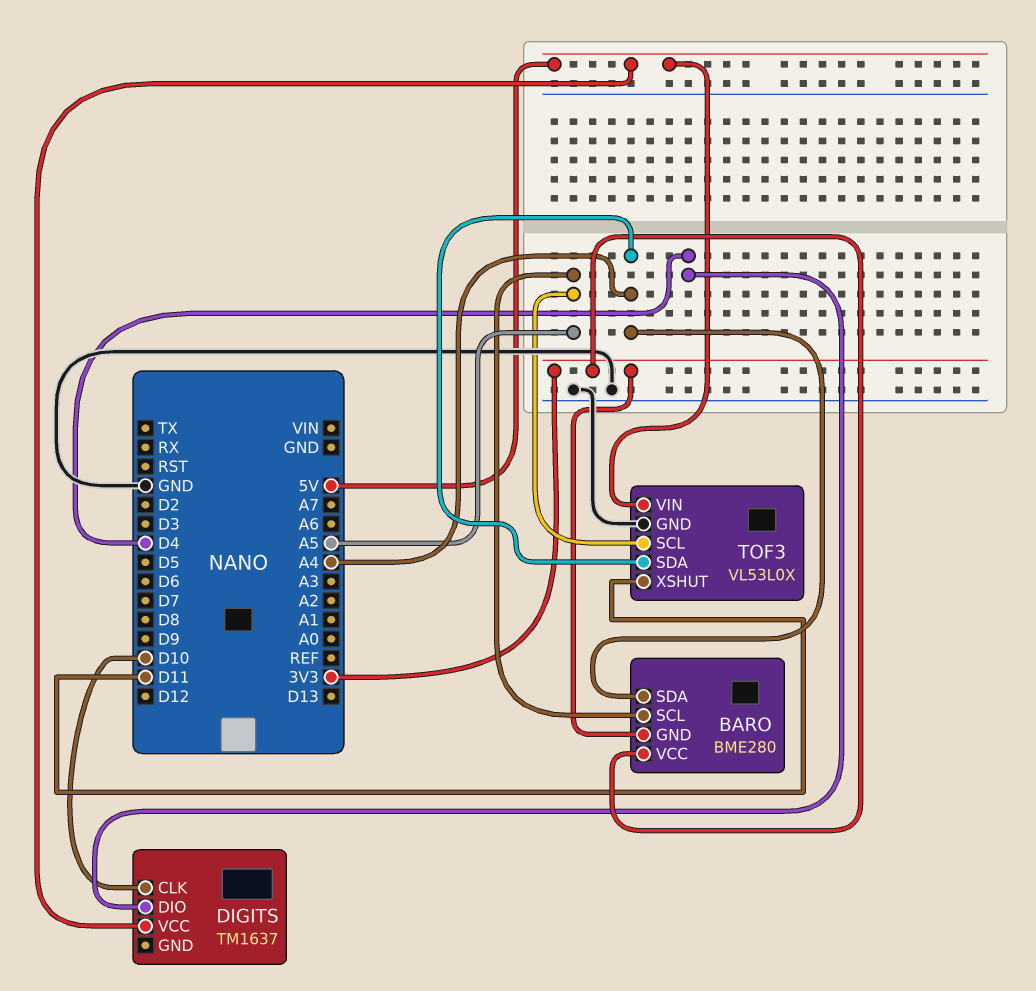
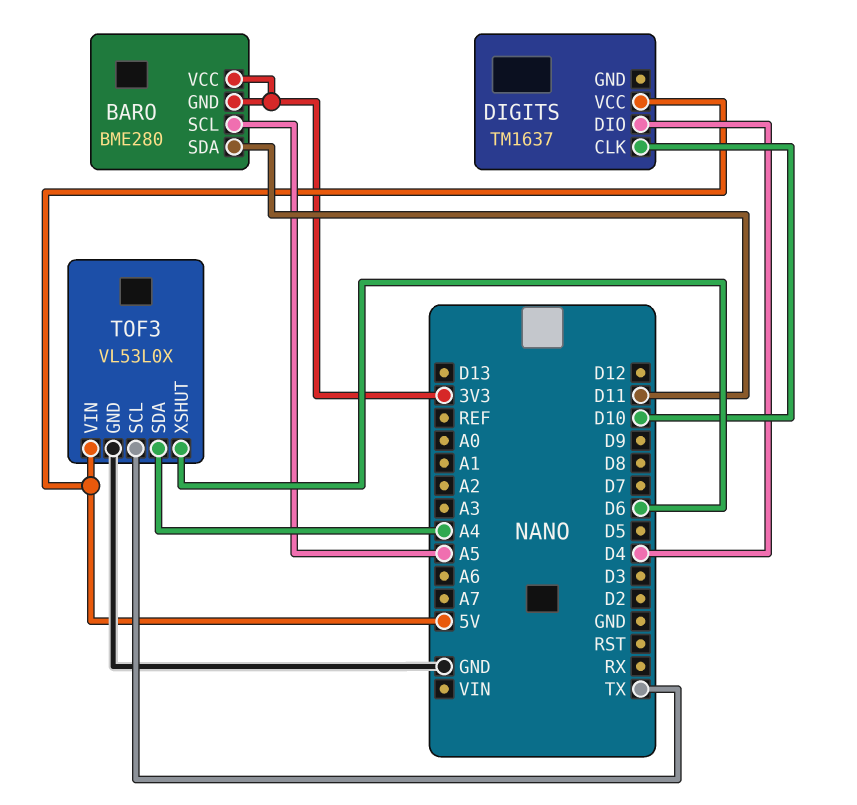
BARO pin SDA: A4 -> D11
TOF3 pin SCL: A5 -> TX
TOF3 pin XSHUT: D11 -> D6

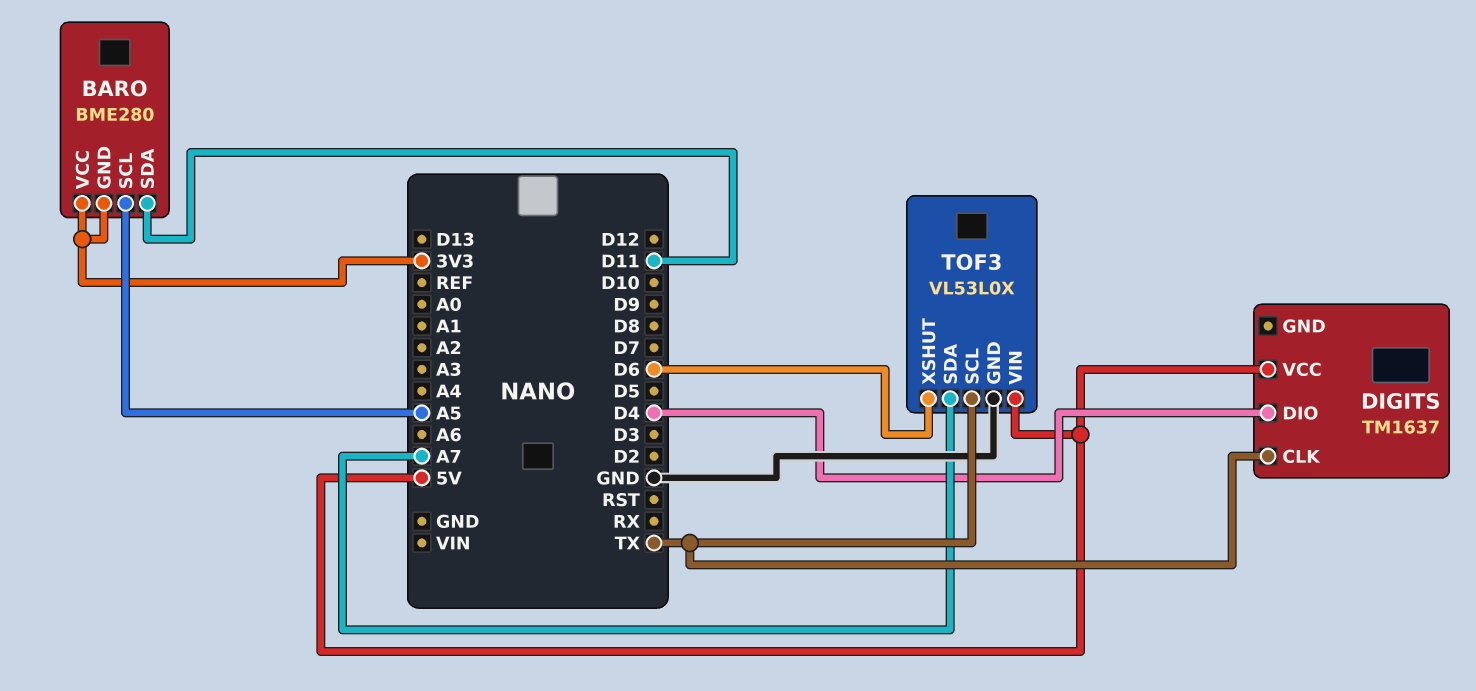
DIGITS pin CLK: D10 -> TX
TOF3 pin SDA: A4 -> A7

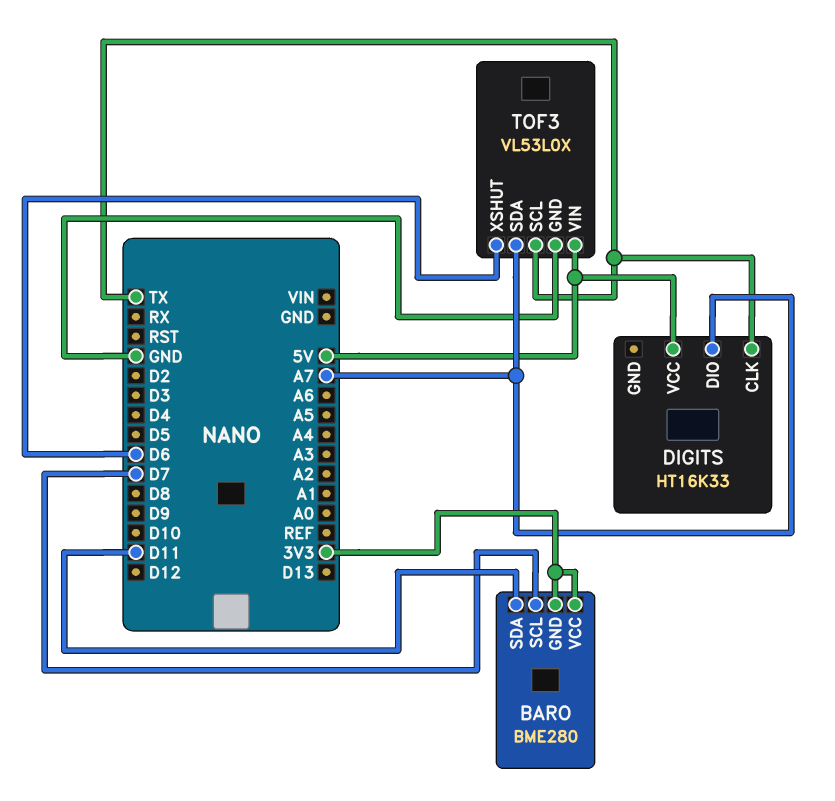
BARO pin SCL: A5 -> D7
DIGITS: TM1637 -> HT16K33
DIGITS pin DIO: D4 -> A7

